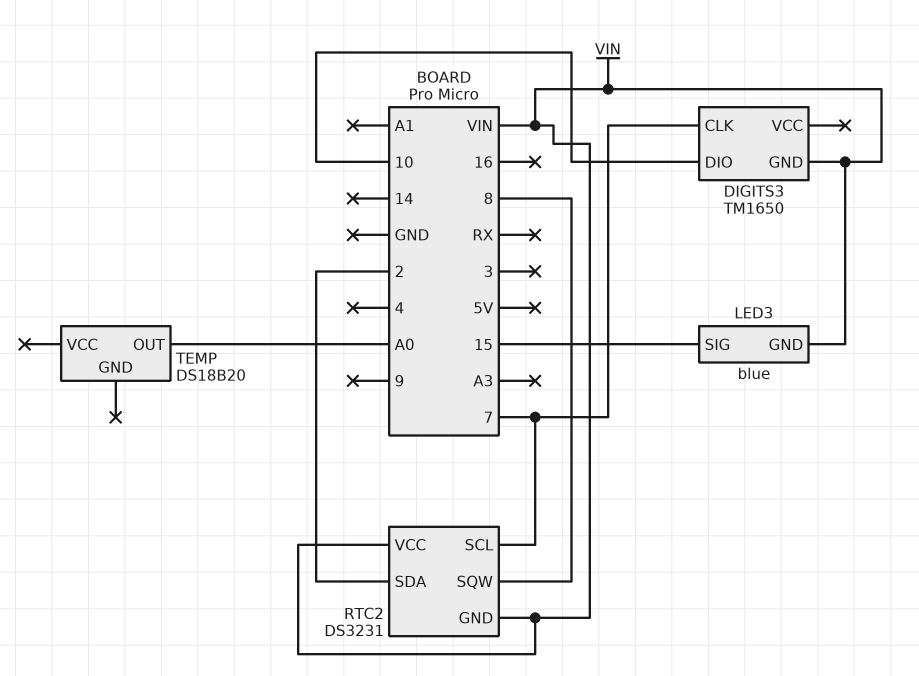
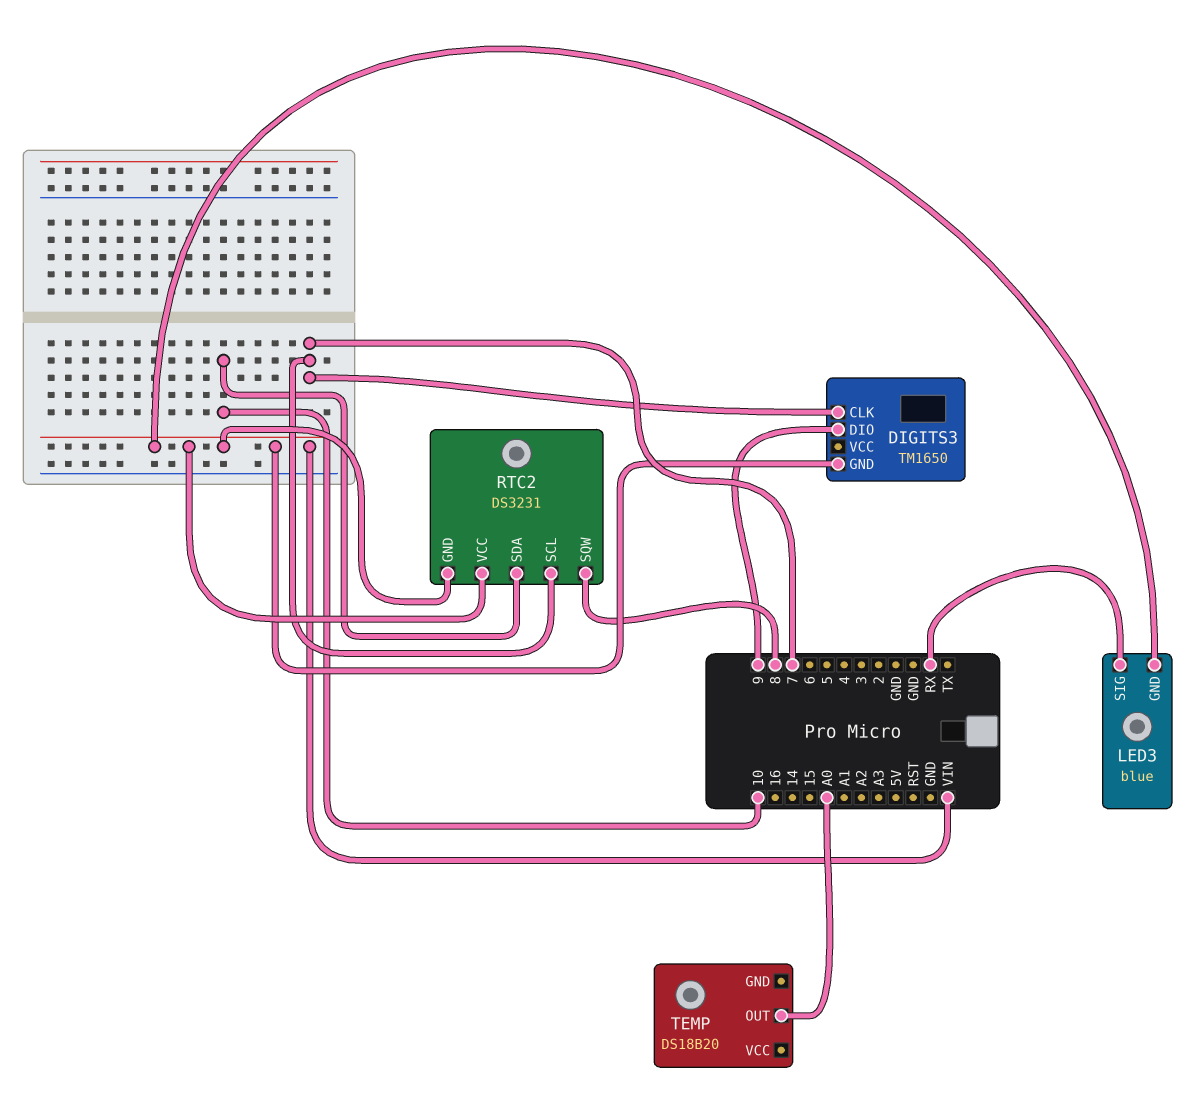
DIGITS3 pin DIO: 10 -> 9
LED3 pin SIG: 15 -> RX
RTC2 pin SDA: 2 -> 10

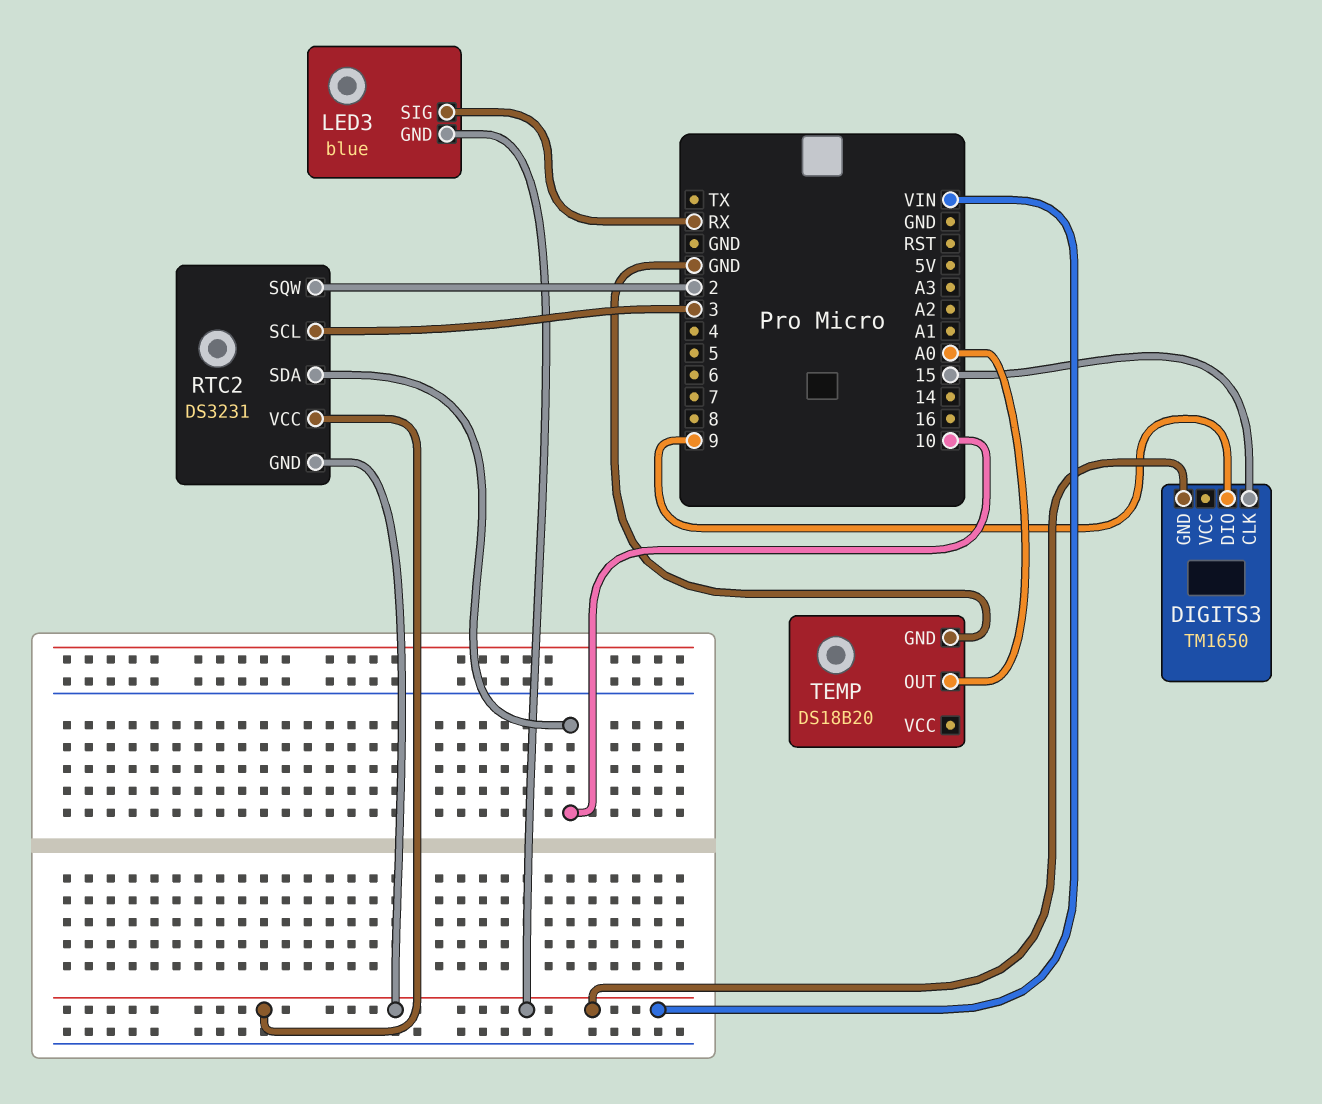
DIGITS3 pin CLK: 7 -> 15
RTC2 pin SCL: 7 -> 3
RTC2 pin SQW: 8 -> 2
TEMP pin GND: none -> GND

